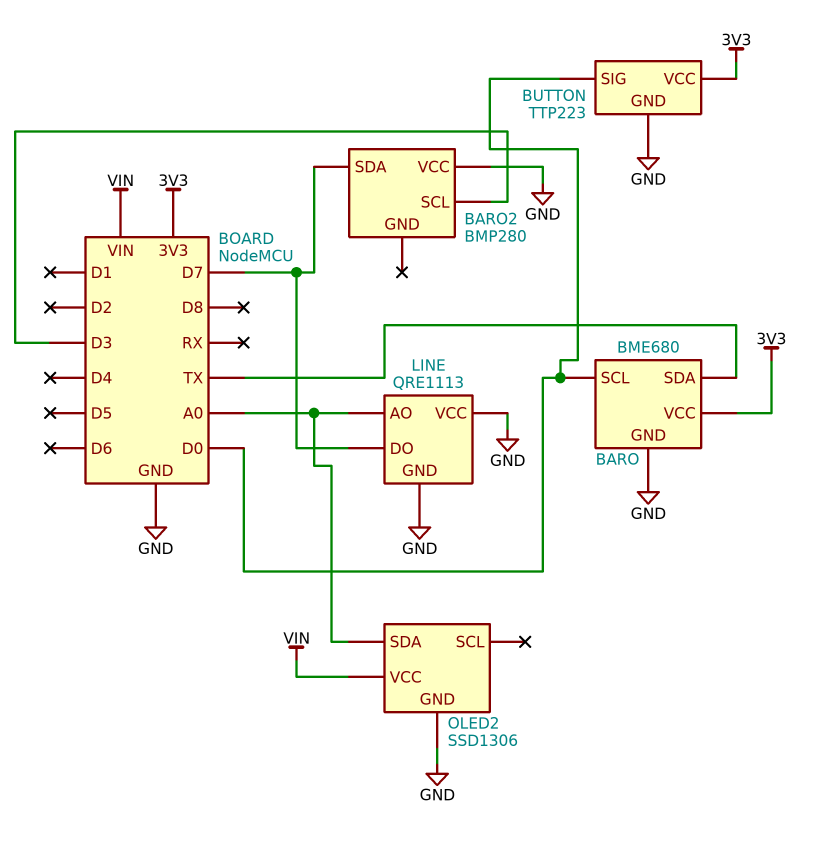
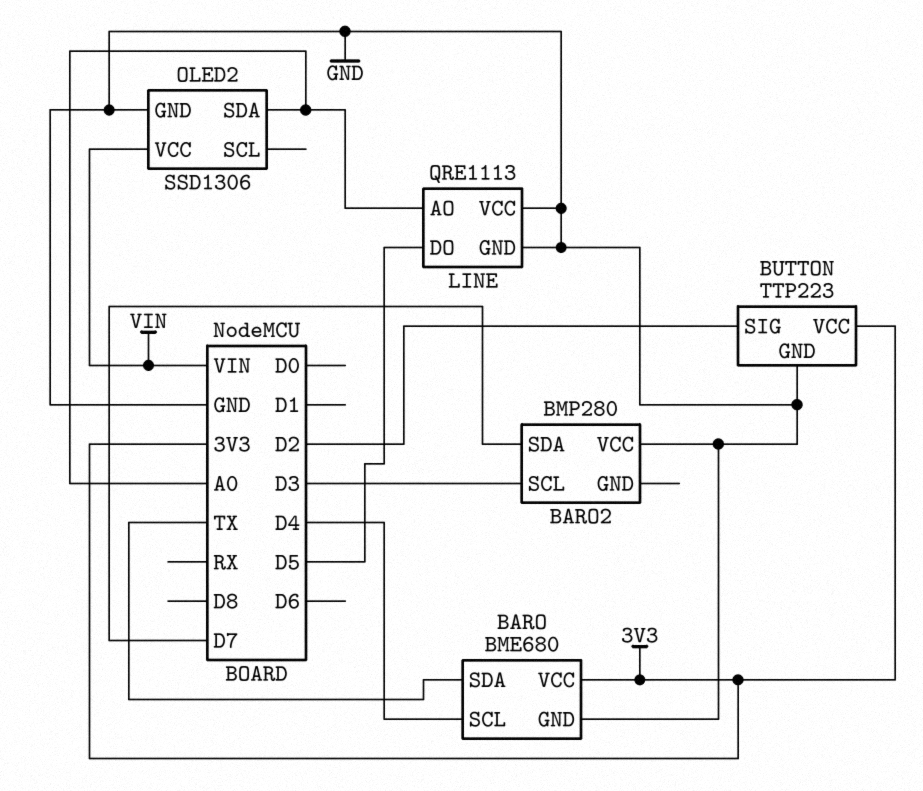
BARO pin SCL: D0 -> D4
BUTTON pin SIG: D0 -> D2
LINE pin DO: D7 -> D5

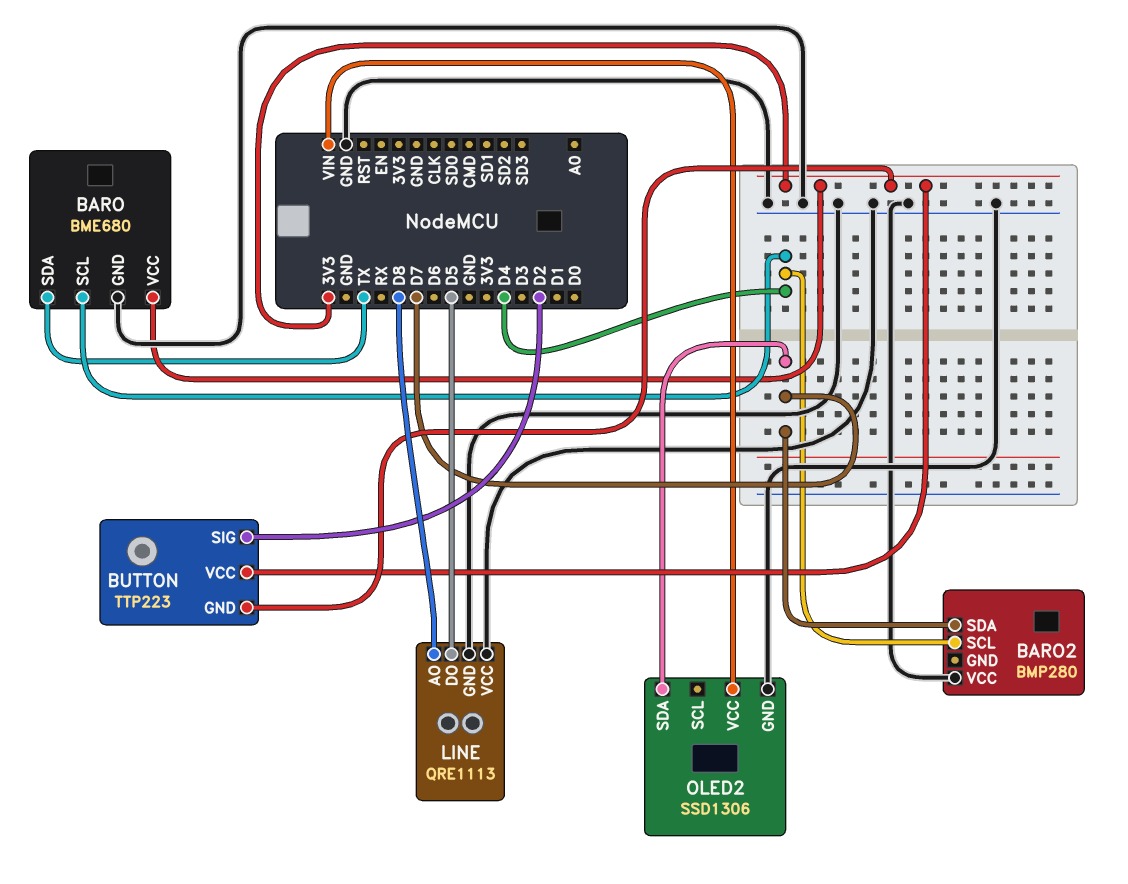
BARO2 pin SCL: D3 -> D4
BUTTON pin GND: GND -> 3V3
LINE pin AO: A0 -> D8
OLED2 pin SDA: A0 -> D7

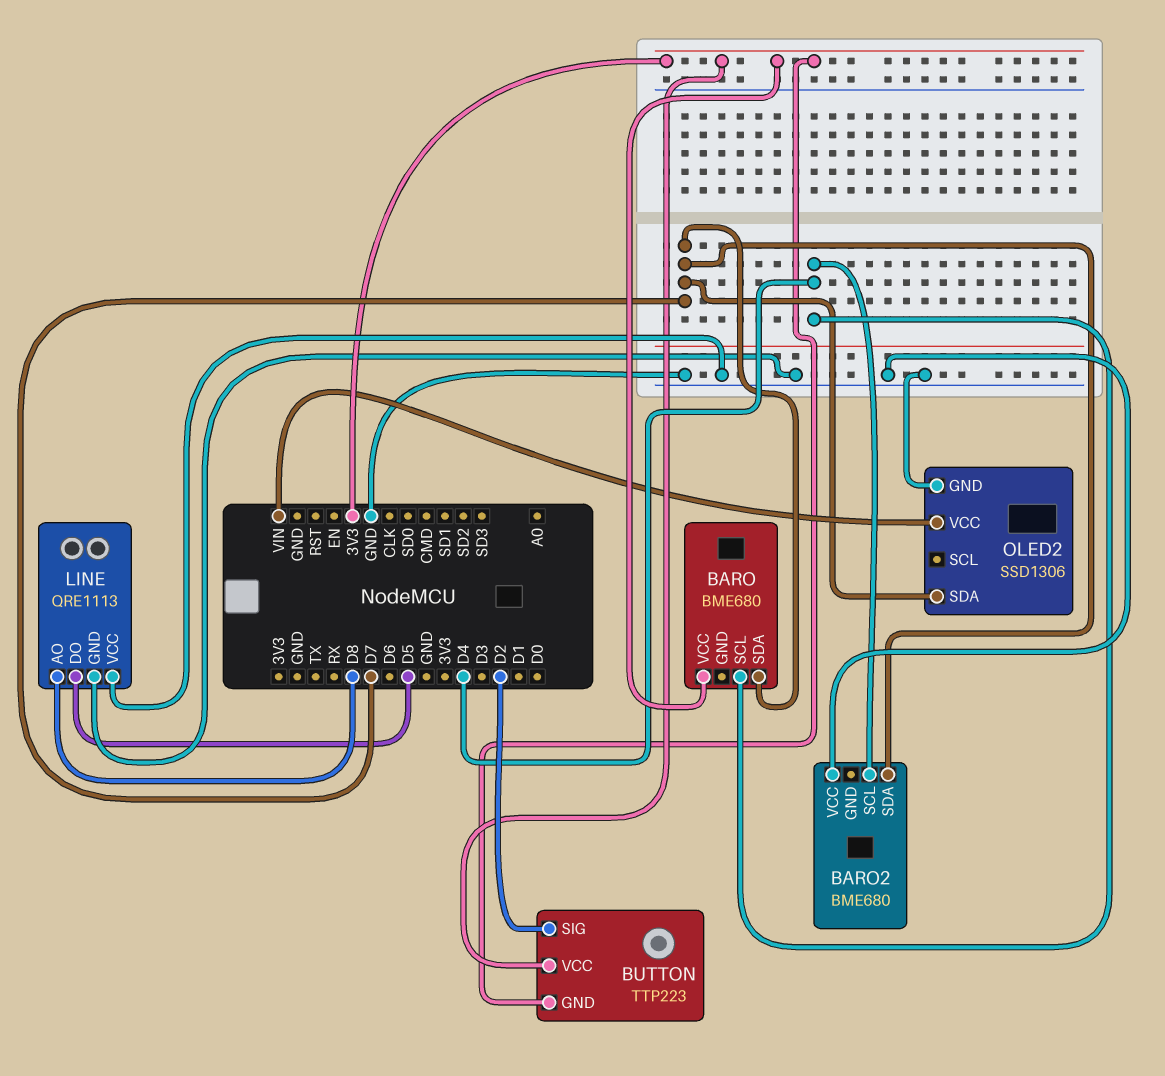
BARO pin GND: GND -> none
BARO pin SDA: TX -> D7
BARO2: BMP280 -> BME680

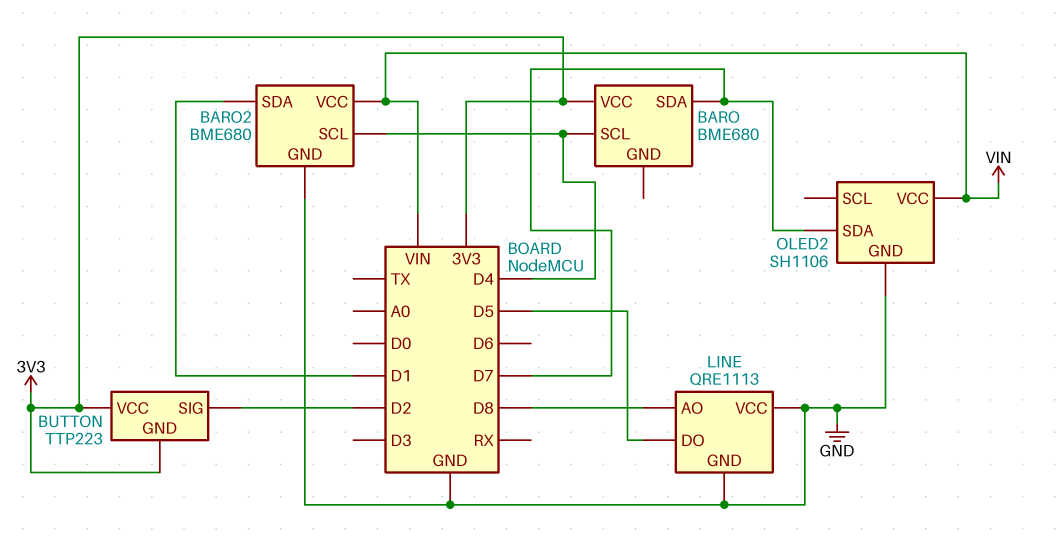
BARO2 pin GND: none -> GND
BARO2 pin SDA: D7 -> D1
BARO2 pin VCC: GND -> VIN
OLED2: SSD1306 -> SH1106

